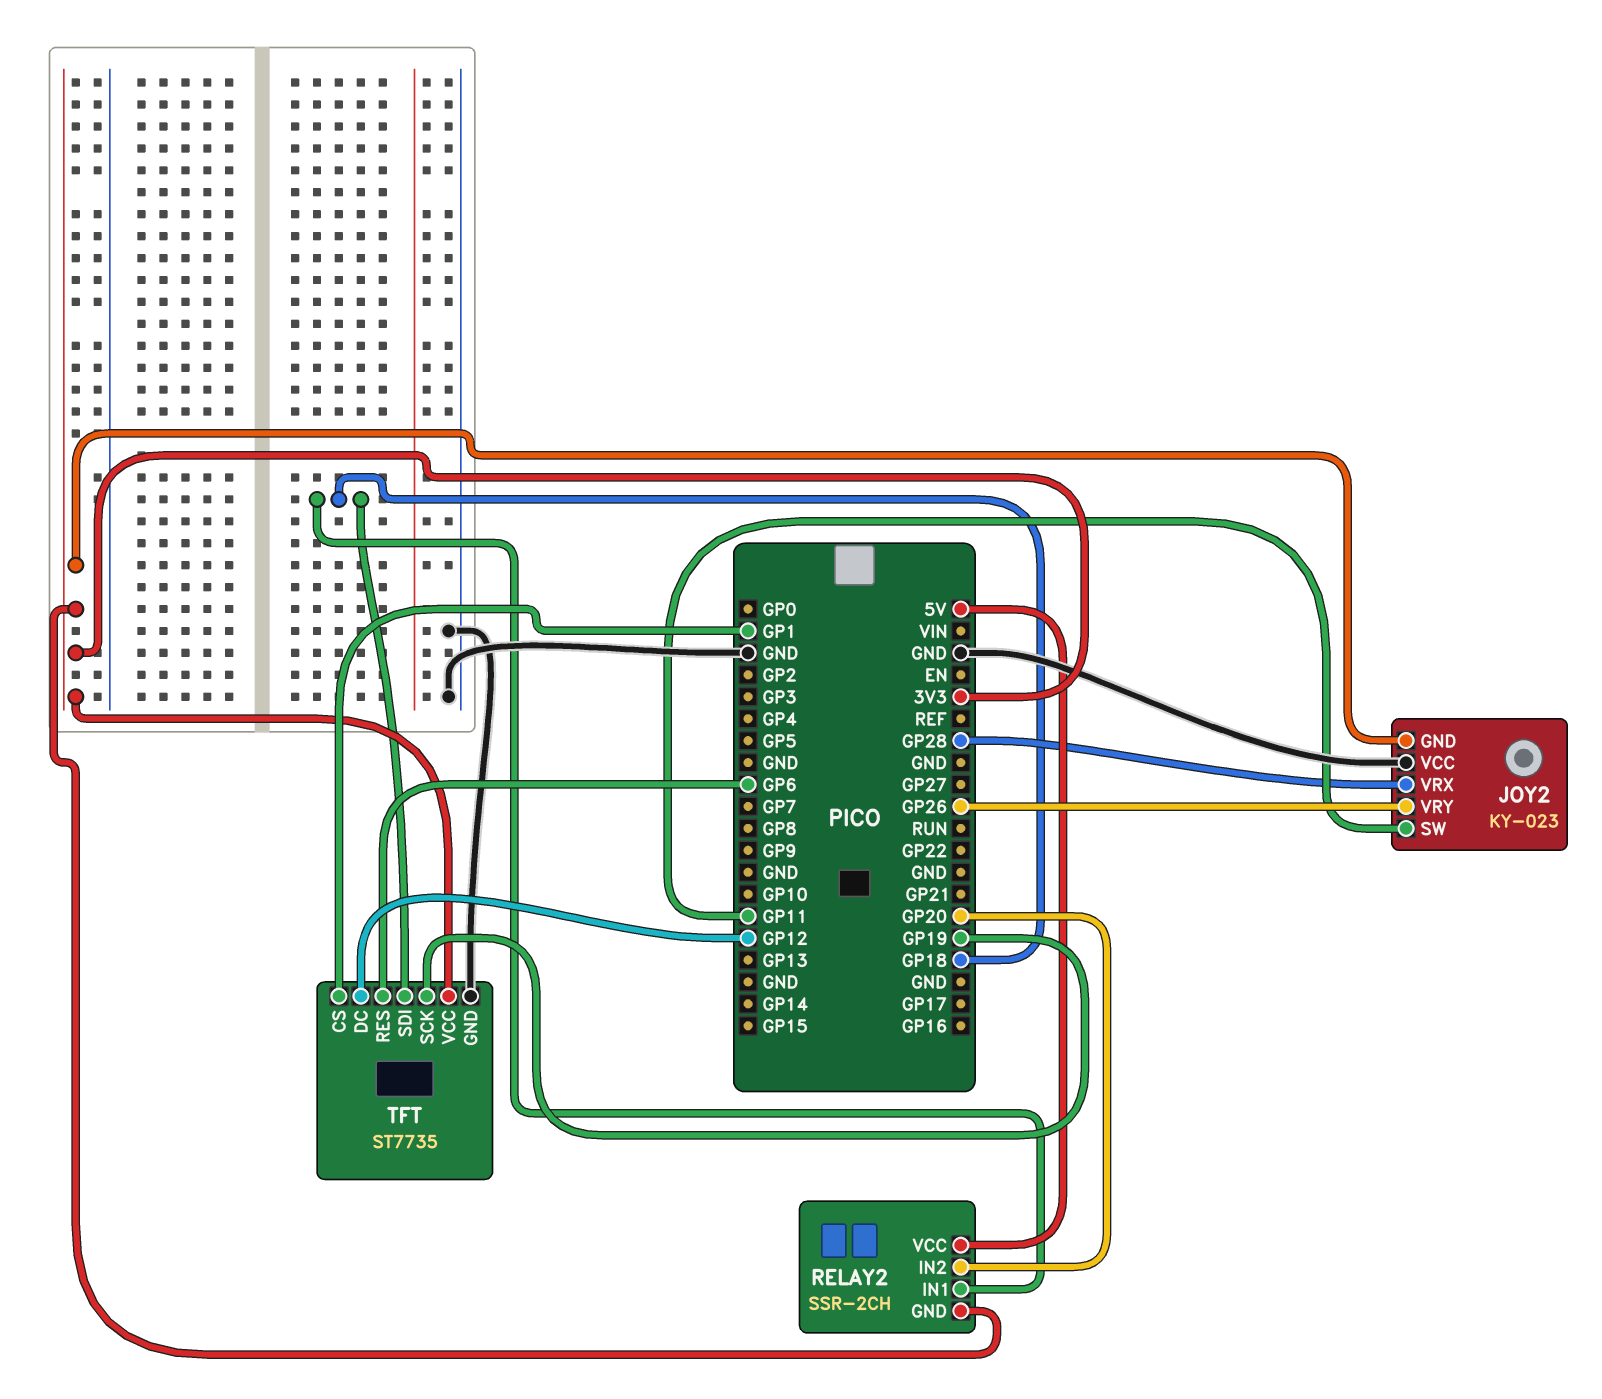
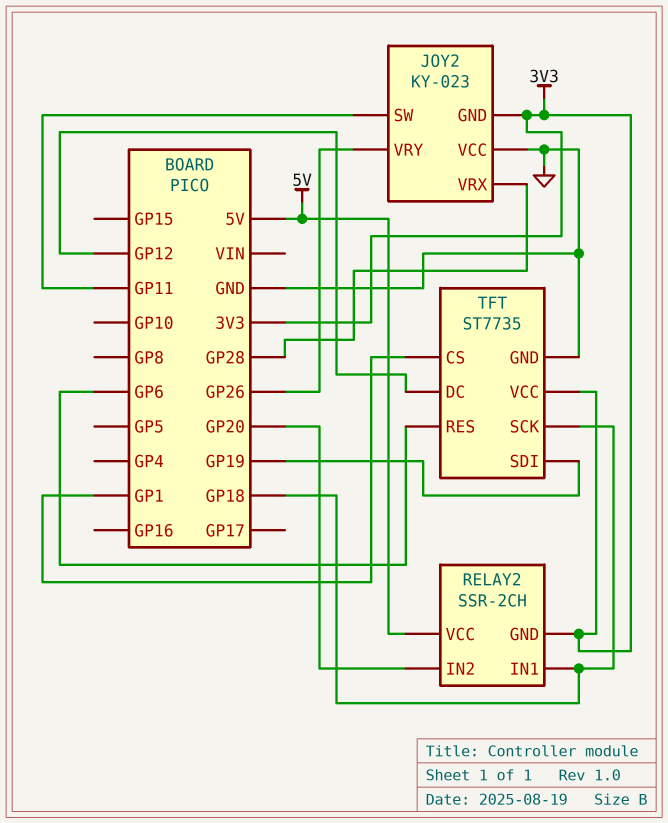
TFT pin SCK: GP19 -> GP18
TFT pin SDI: GP18 -> GP19

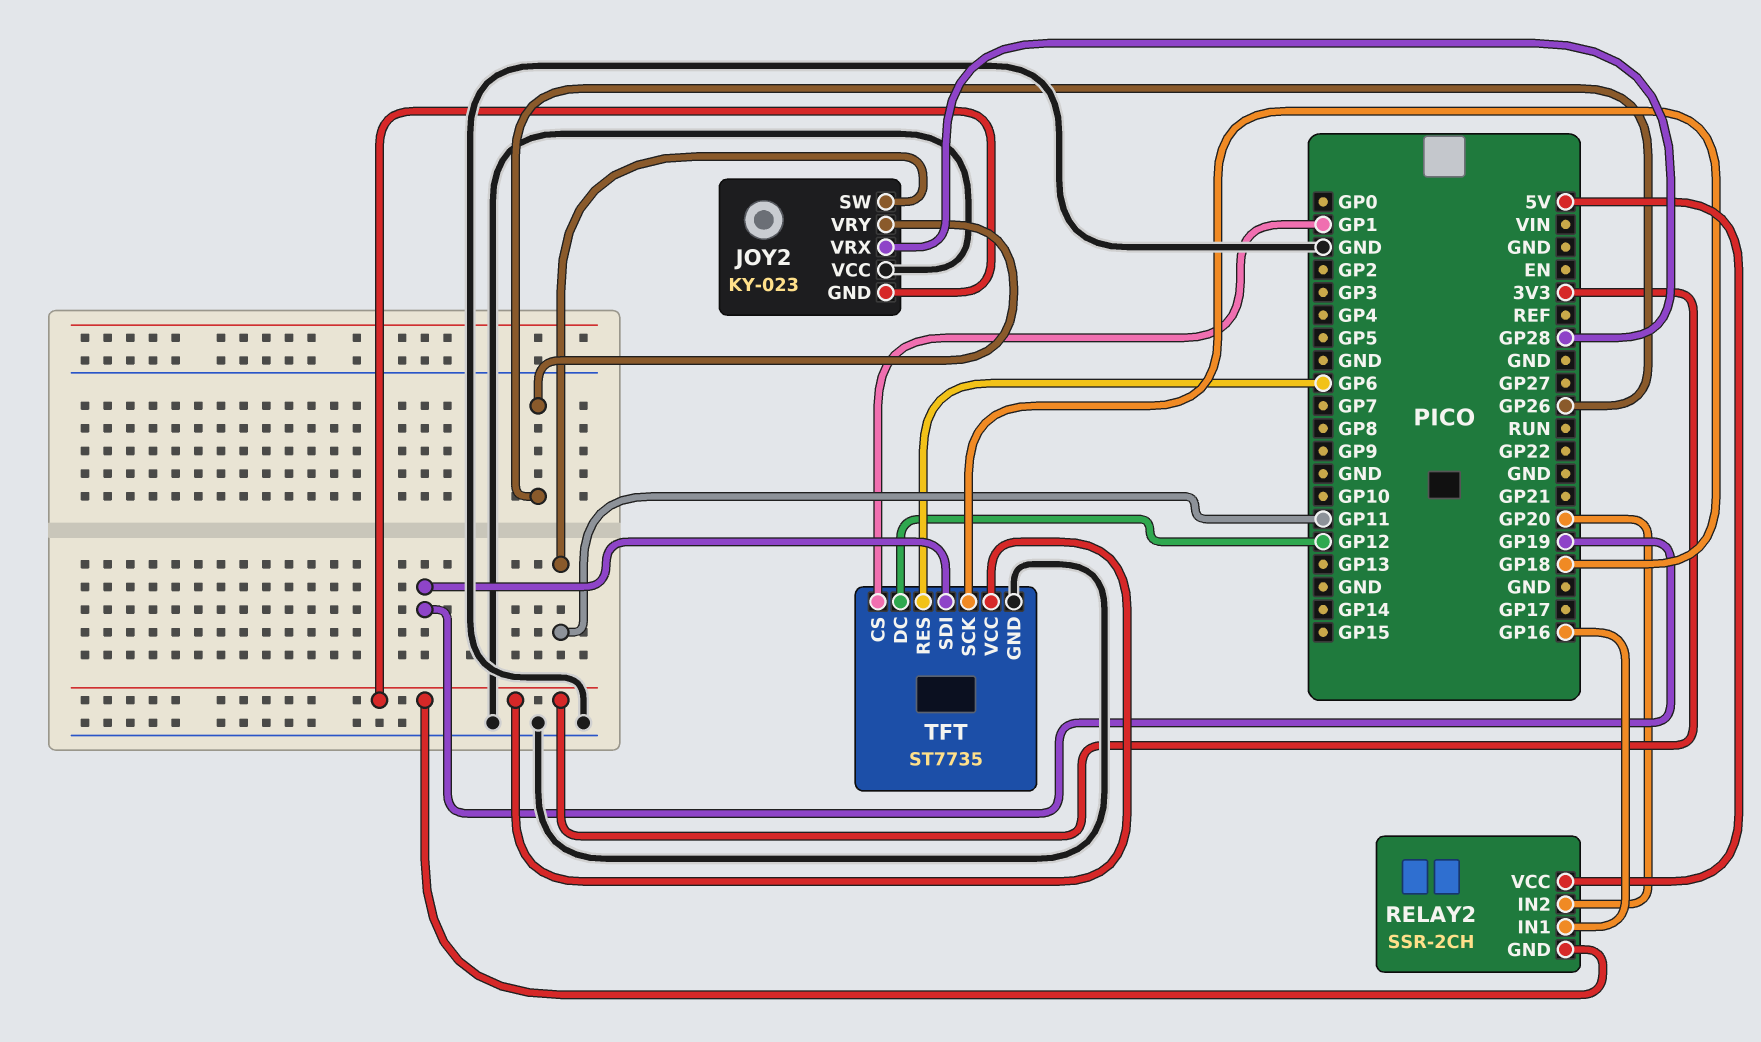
RELAY2 pin IN1: GP18 -> GP16

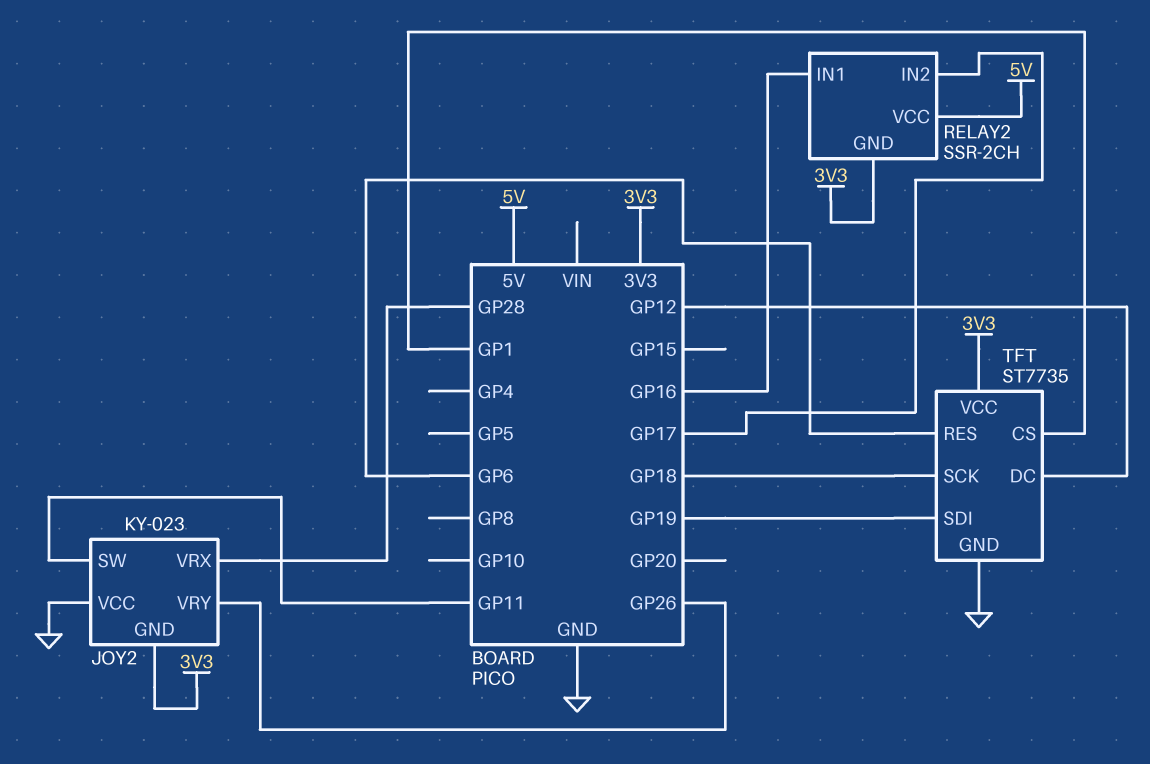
RELAY2 pin IN2: GP20 -> GP17

